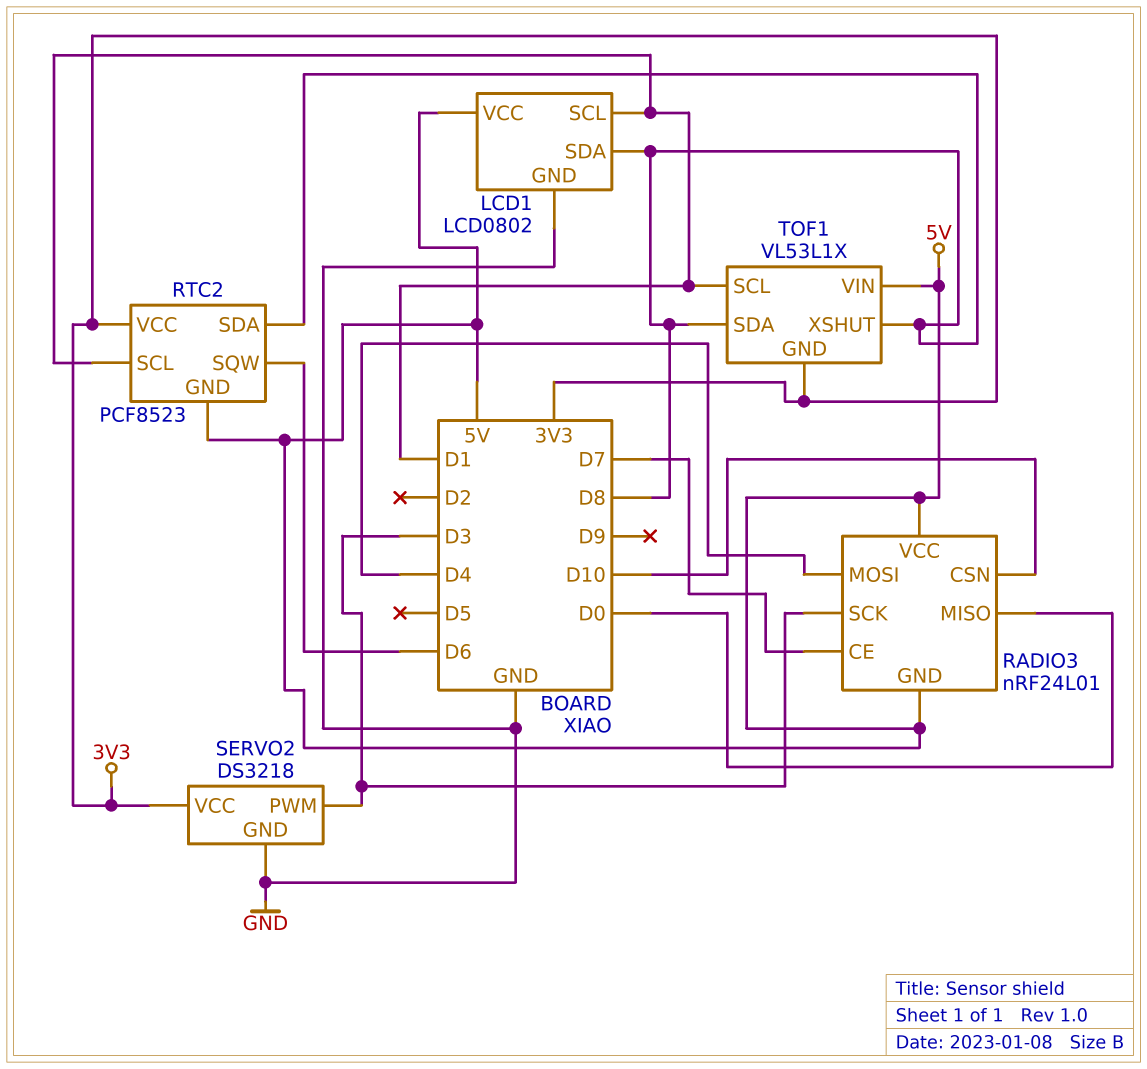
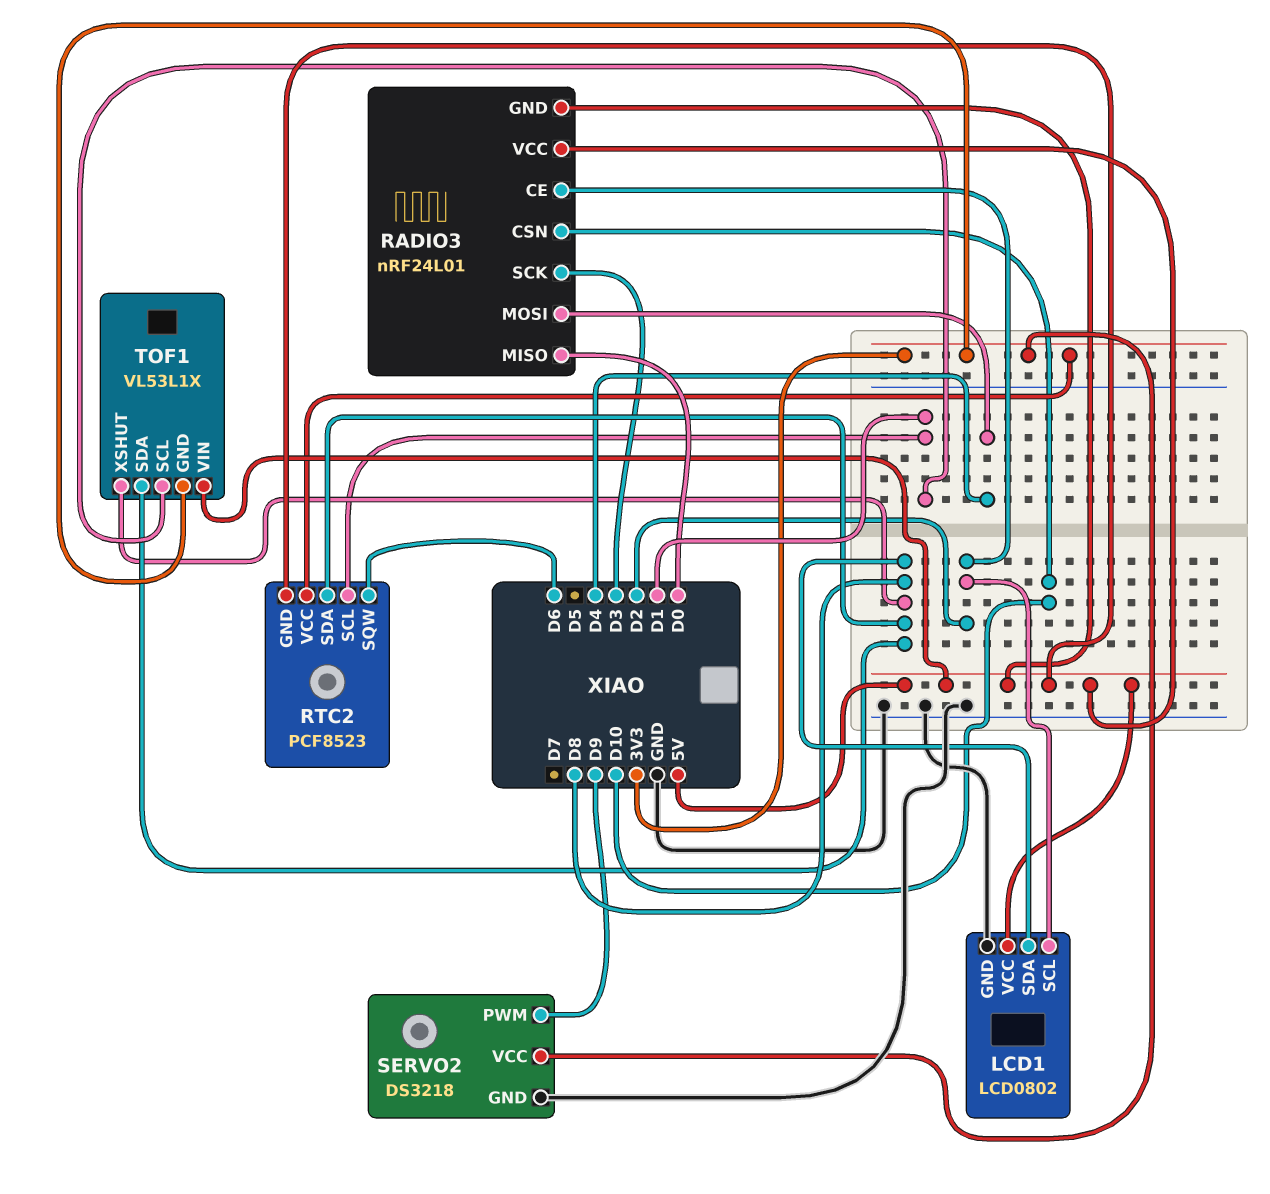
LCD1 pin SCL: D1 -> D2
RADIO3 pin CE: D7 -> D2
SERVO2 pin PWM: D3 -> D9

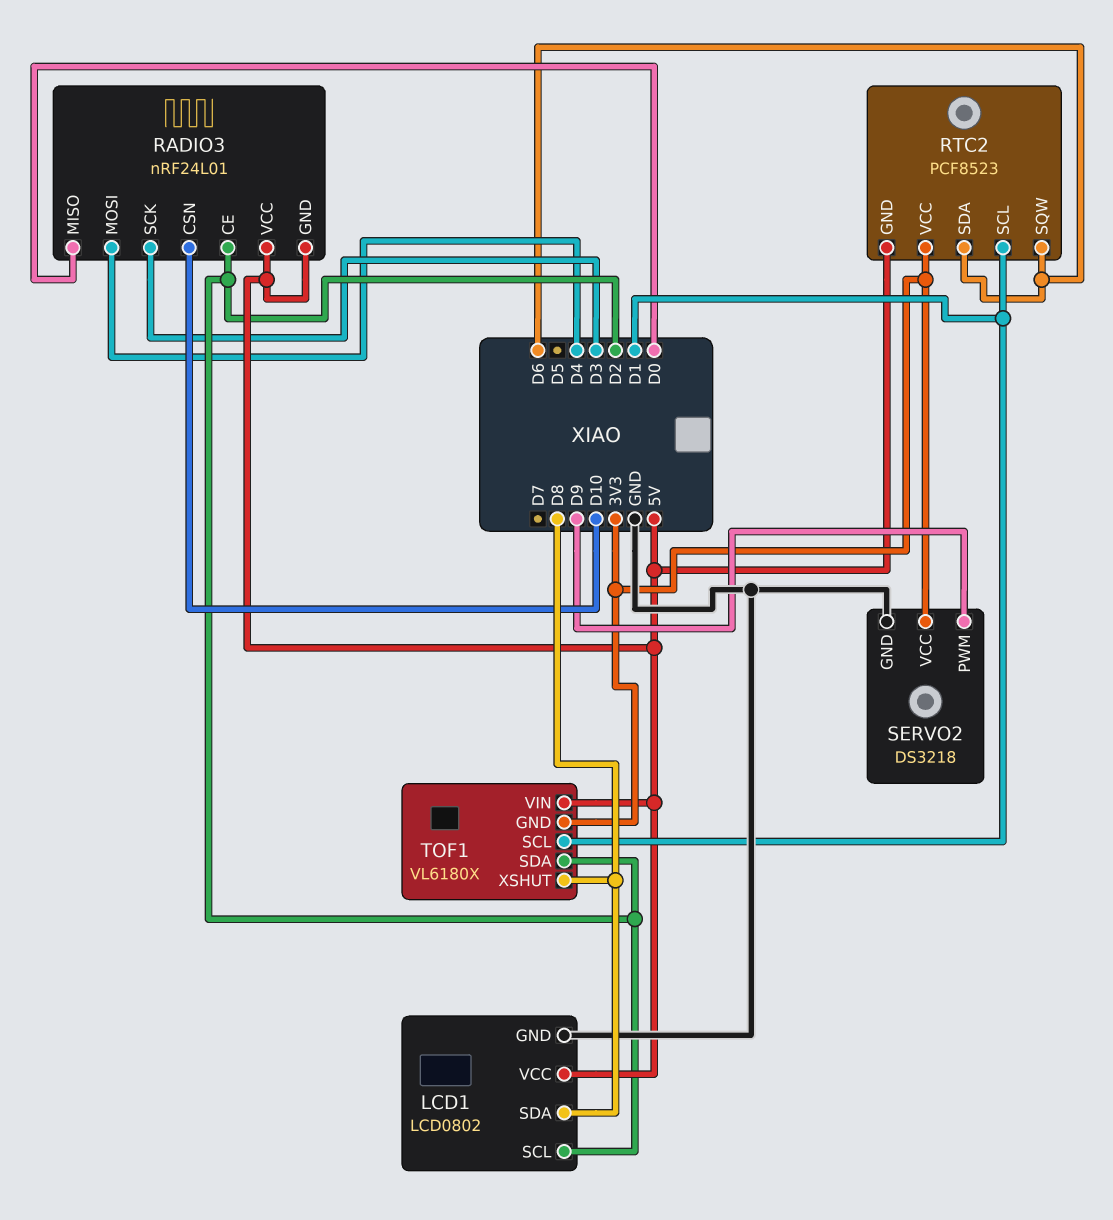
RTC2 pin SDA: D8 -> D6
TOF1: VL53L1X -> VL6180X
TOF1 pin SDA: D8 -> D2

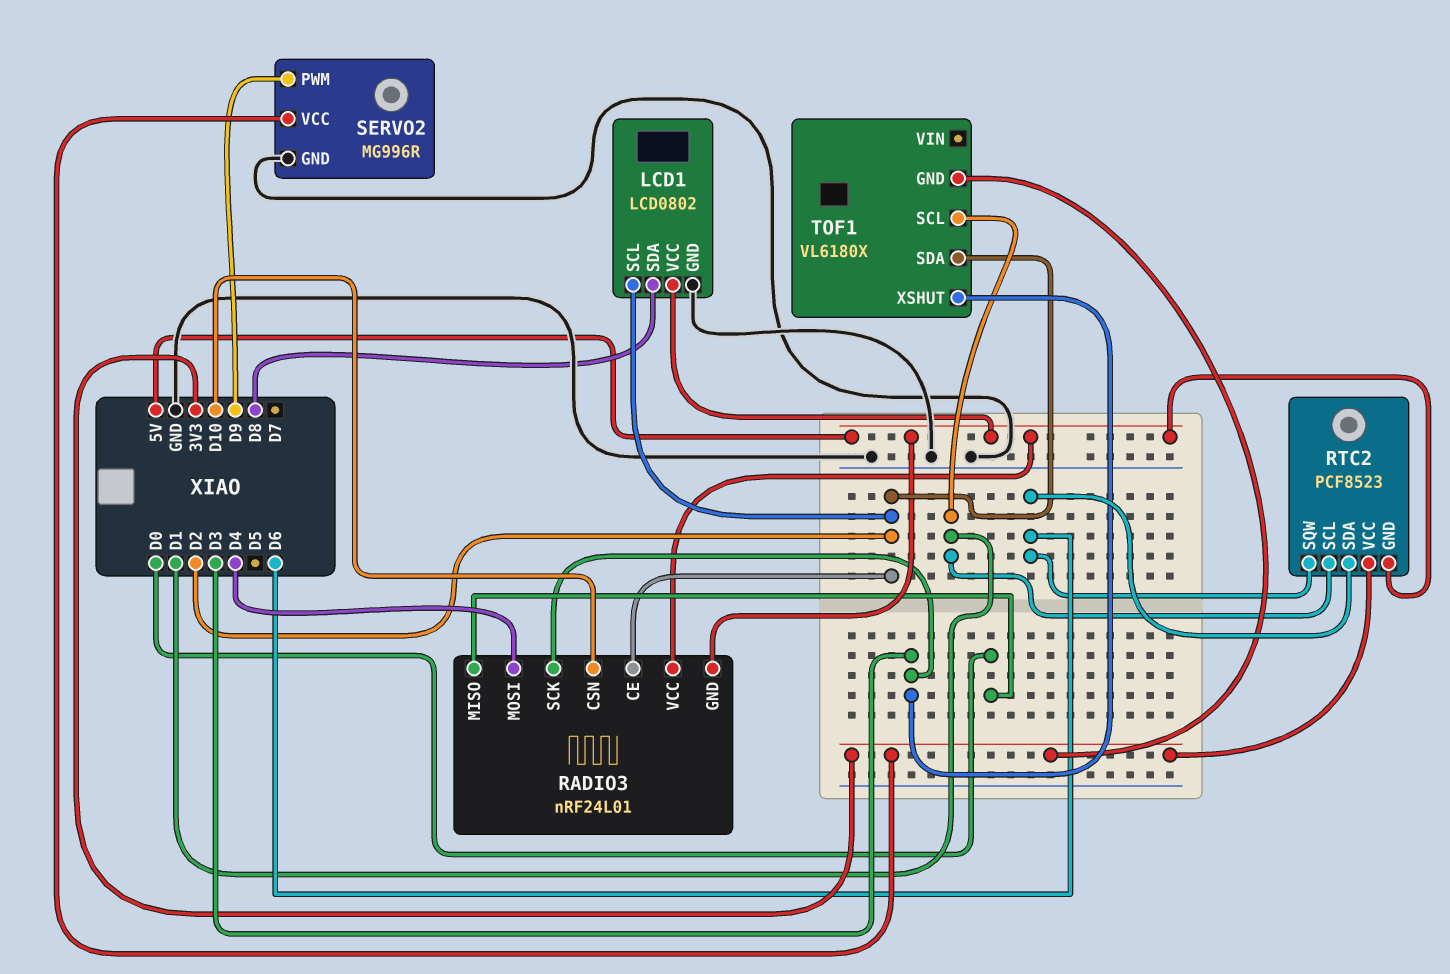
SERVO2: DS3218 -> MG996R
TOF1 pin VIN: 5V -> none
TOF1 pin XSHUT: D8 -> D3

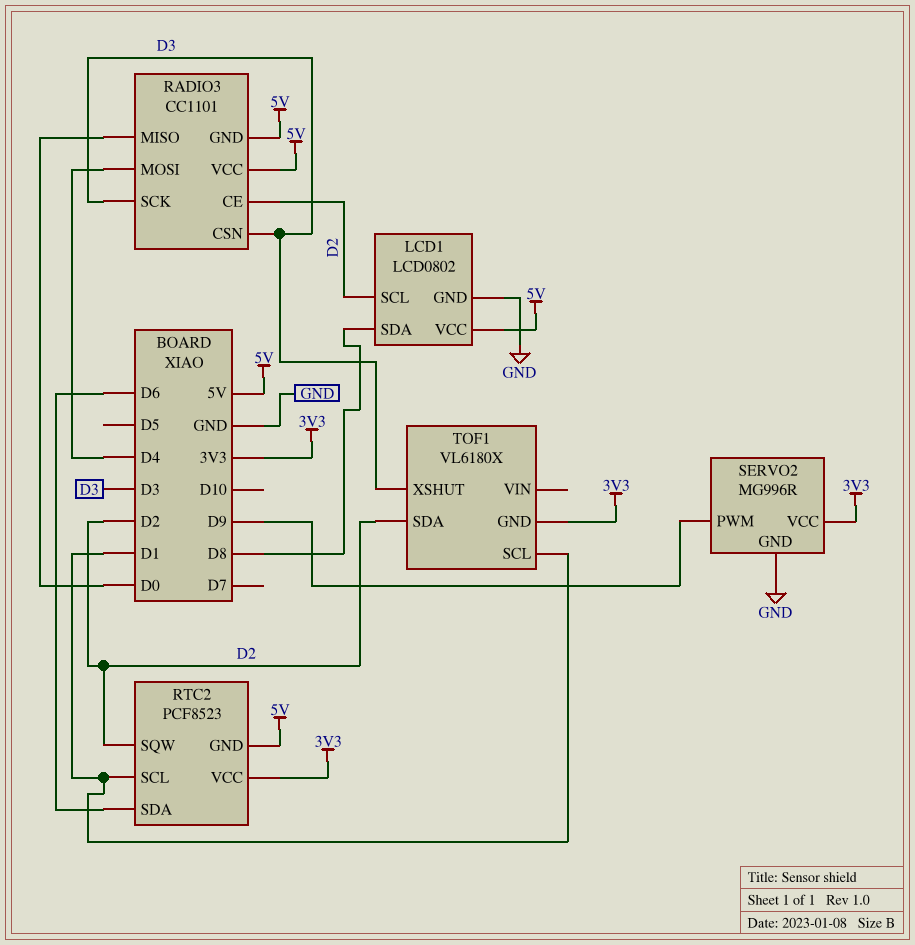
RADIO3: nRF24L01 -> CC1101
RADIO3 pin CSN: D10 -> D3
RTC2 pin SQW: D6 -> D2

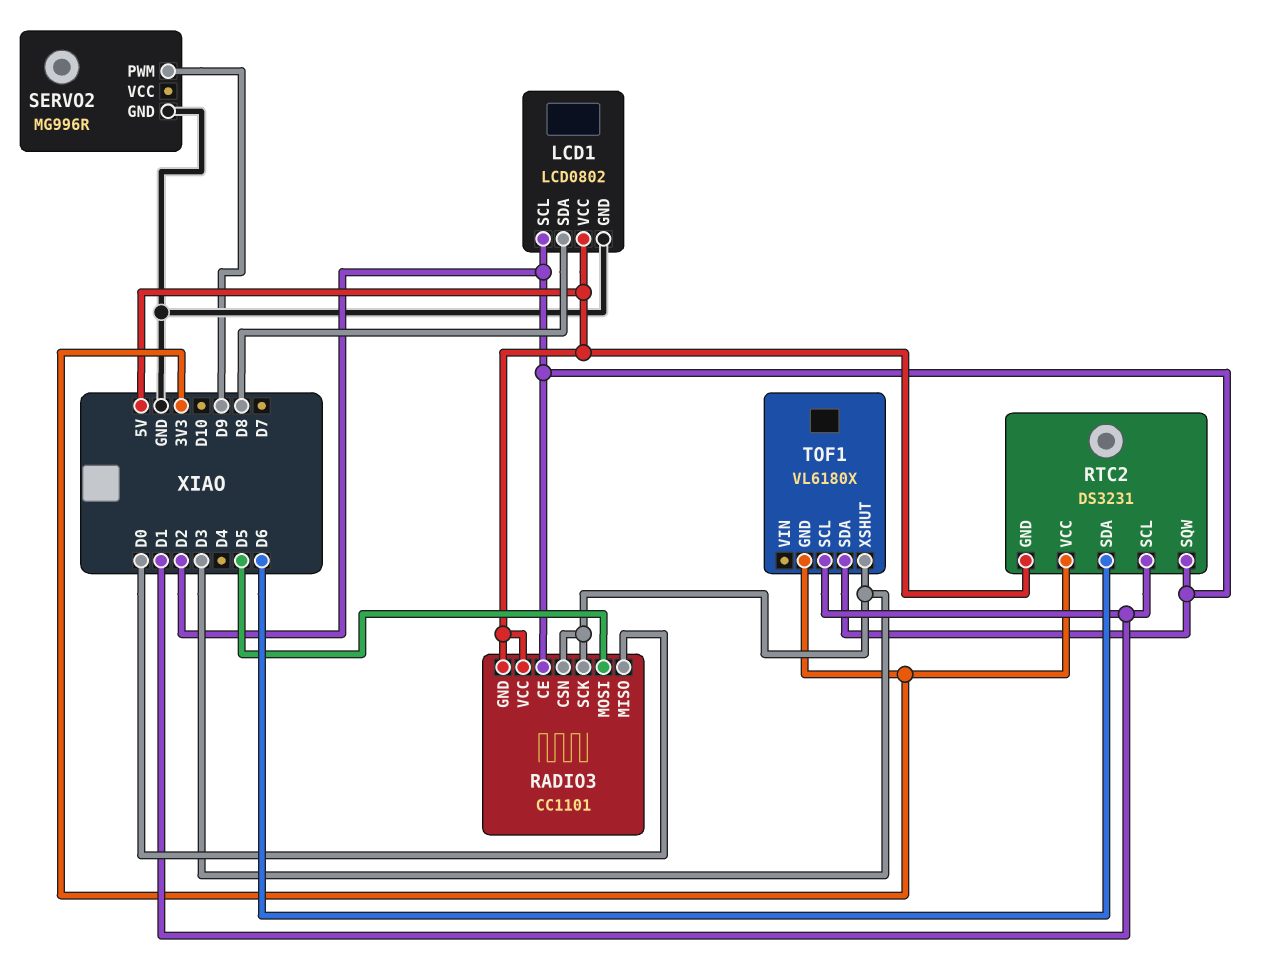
RADIO3 pin MOSI: D4 -> D5
RTC2: PCF8523 -> DS3231
SERVO2 pin VCC: 3V3 -> none

